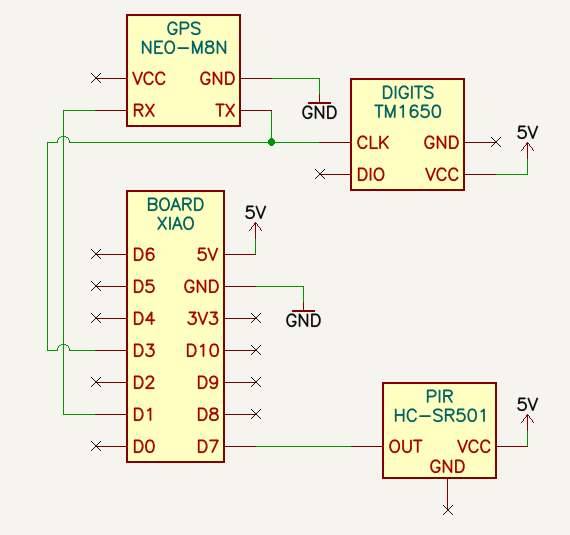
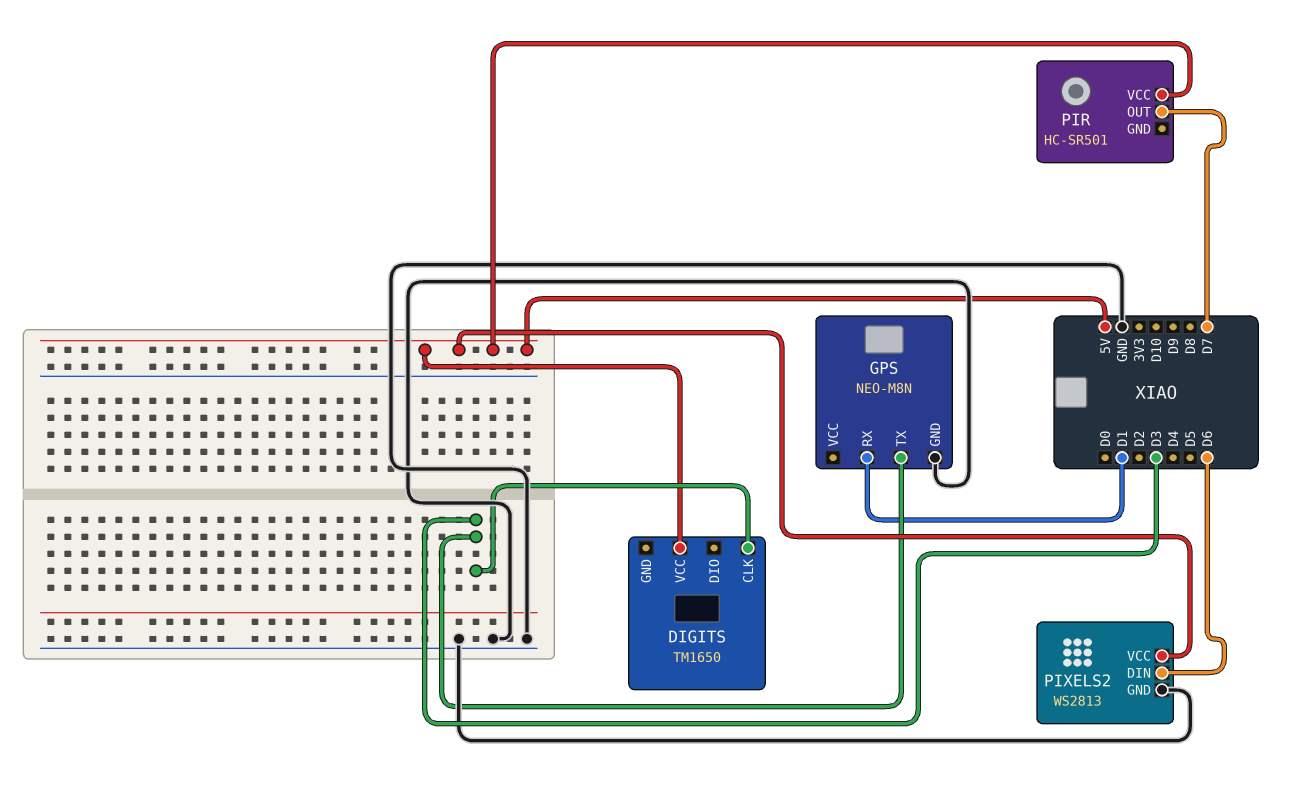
PIXELS2: none -> WS2813
PIXELS2 pin DIN: none -> D6
PIXELS2 pin GND: none -> GND
PIXELS2 pin VCC: none -> 5V

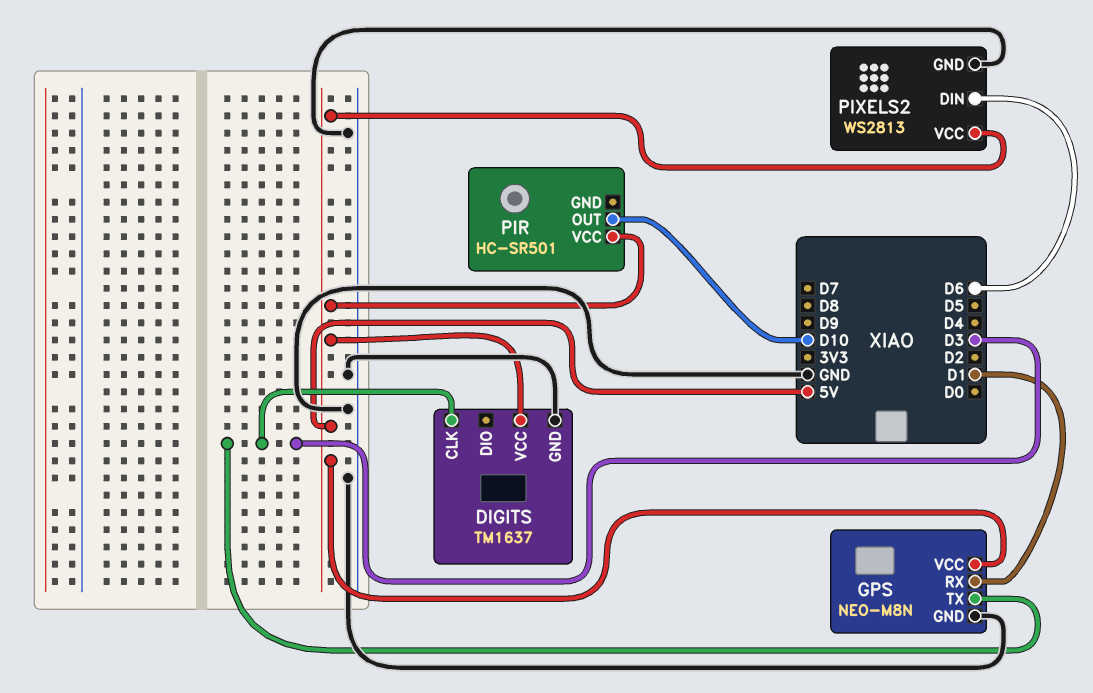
DIGITS: TM1650 -> TM1637
DIGITS pin GND: none -> GND
GPS pin VCC: none -> 5V
PIR pin OUT: D7 -> D10

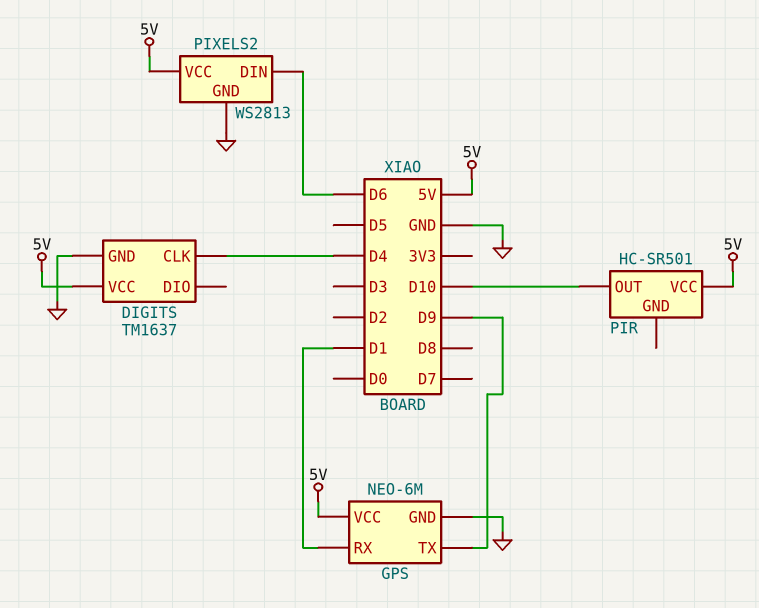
DIGITS pin CLK: D3 -> D4
GPS: NEO-M8N -> NEO-6M
GPS pin TX: D3 -> D9

